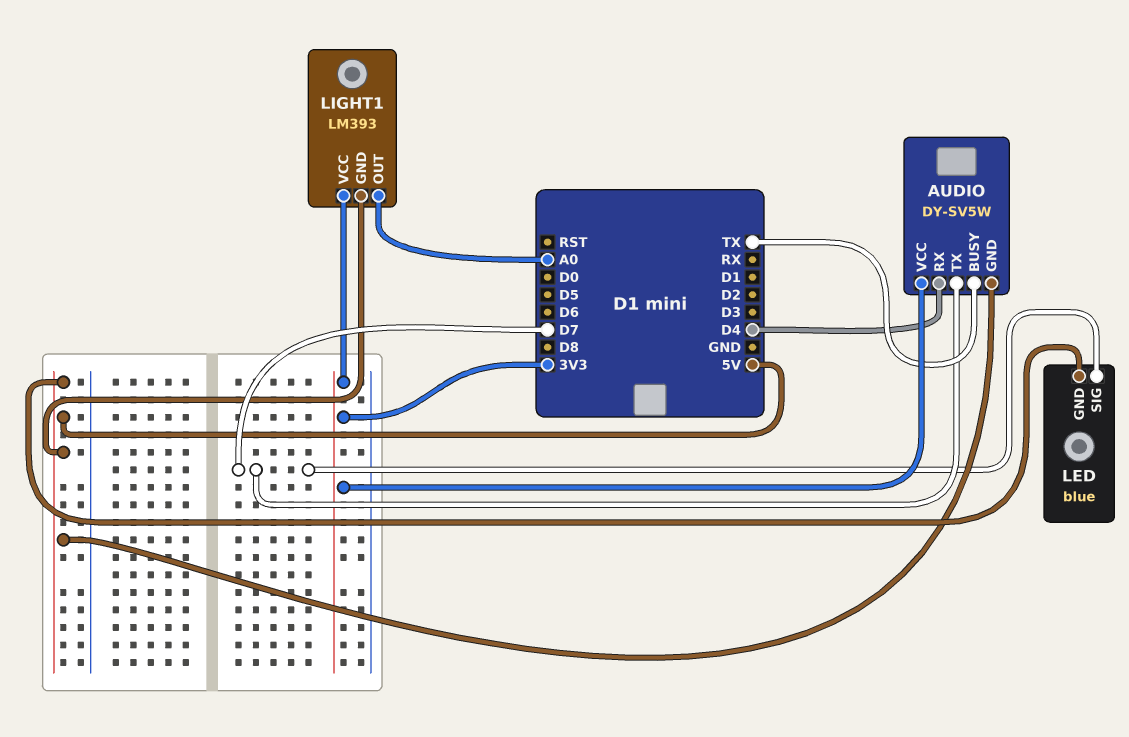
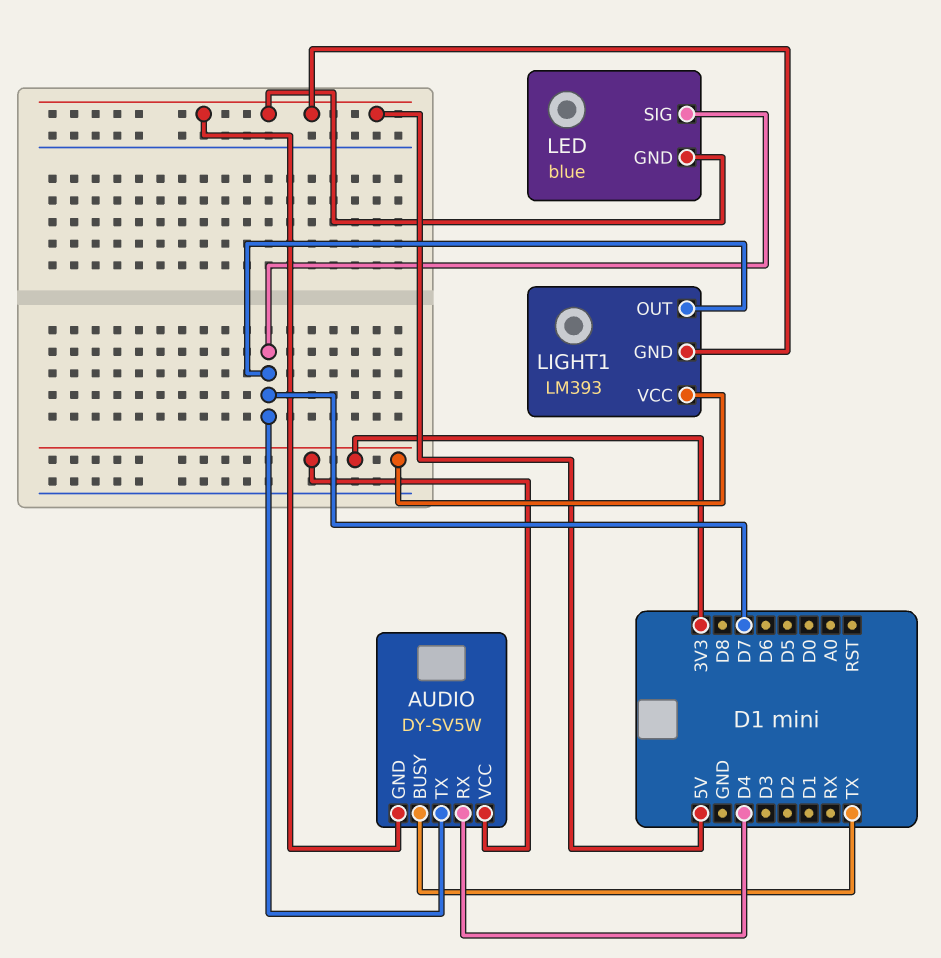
LIGHT1 pin OUT: A0 -> D7

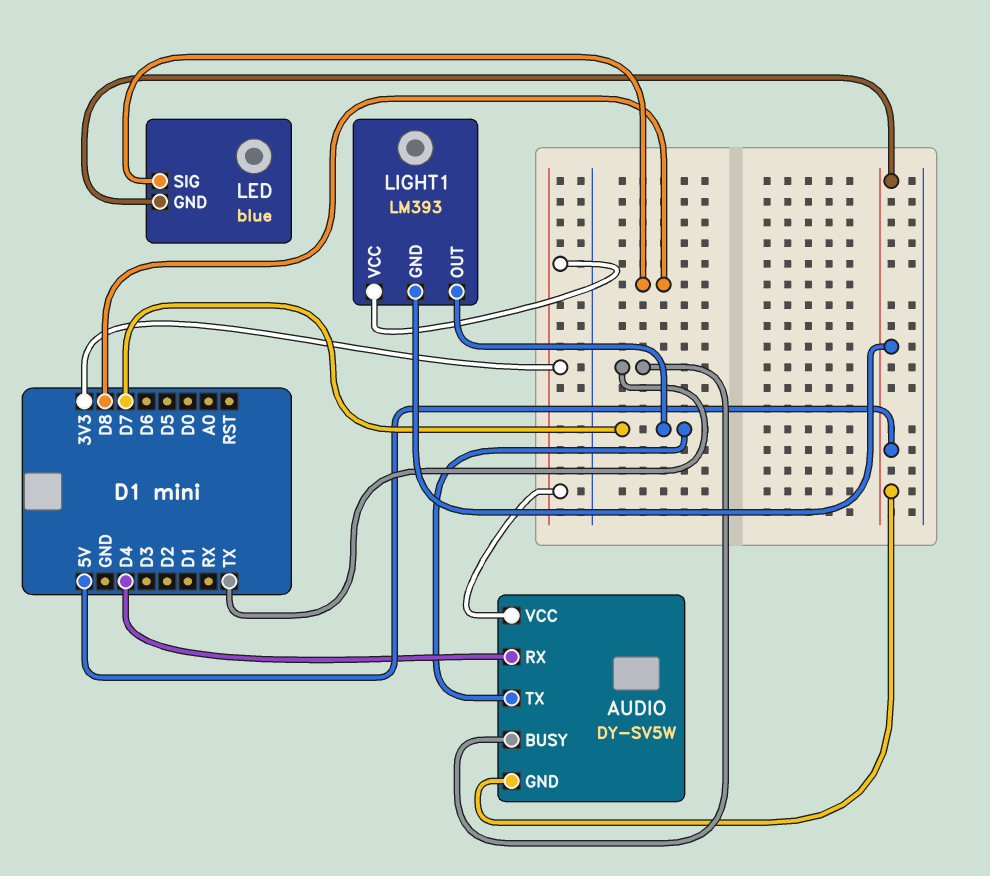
LED pin SIG: D7 -> D8

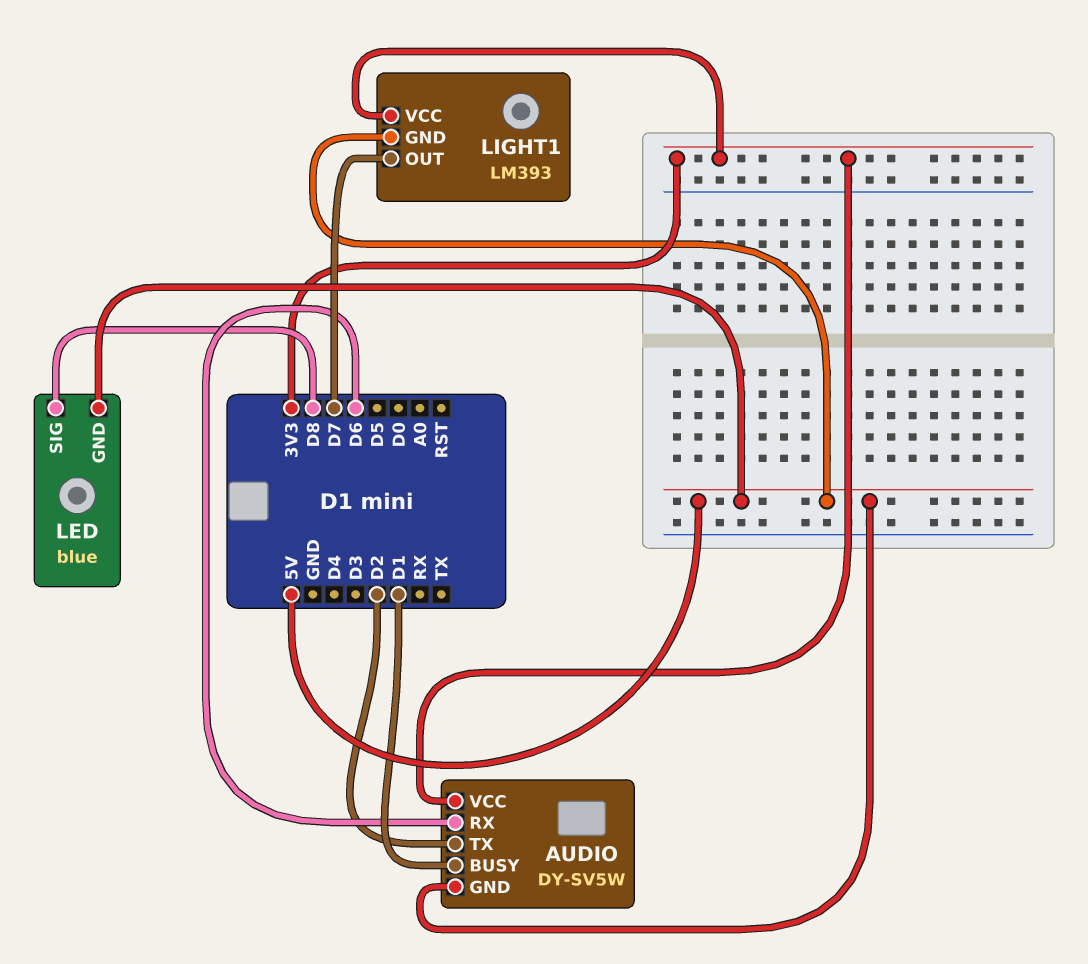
AUDIO pin BUSY: TX -> D1
AUDIO pin RX: D4 -> D6
AUDIO pin TX: D7 -> D2

